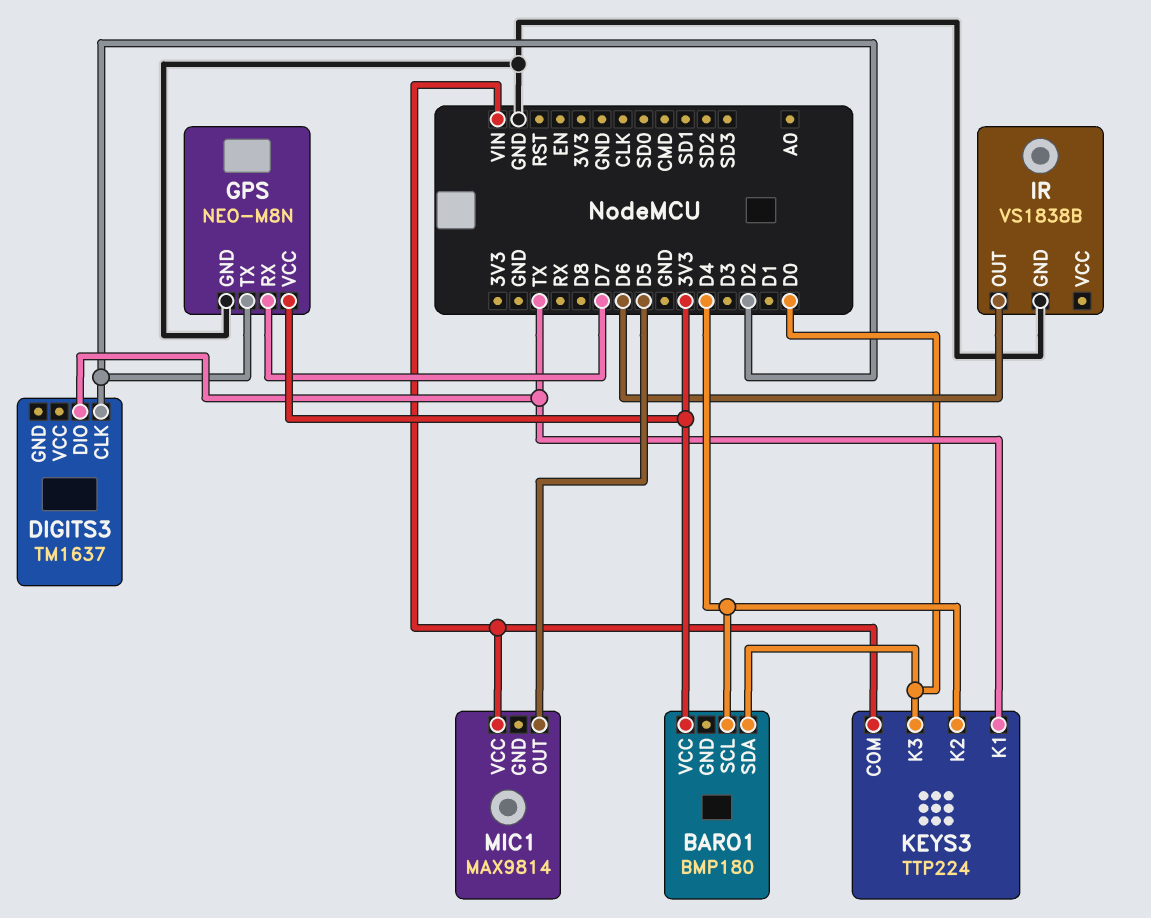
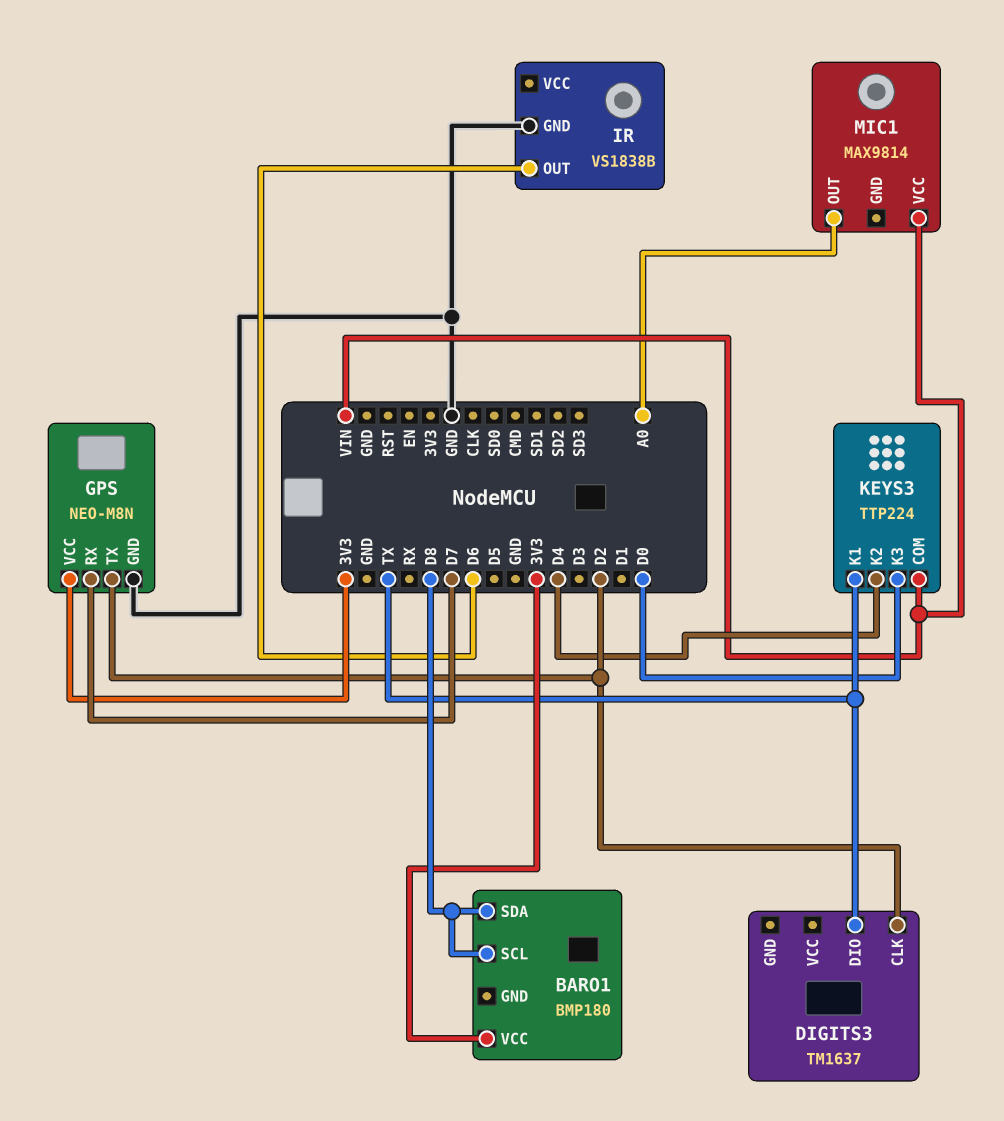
BARO1 pin SCL: D4 -> D8
BARO1 pin SDA: D0 -> D8
MIC1 pin OUT: D5 -> A0

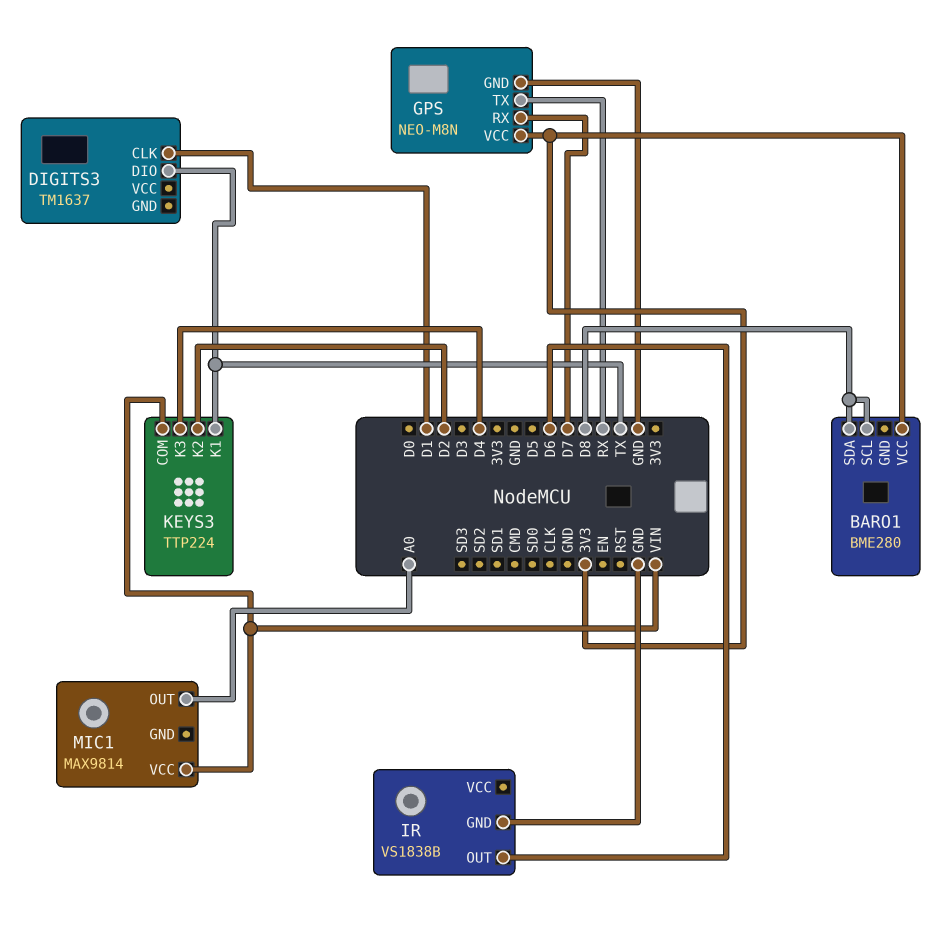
BARO1: BMP180 -> BME280
DIGITS3 pin CLK: D2 -> D1
GPS pin TX: D2 -> RX
KEYS3 pin K2: D4 -> D2
KEYS3 pin K3: D0 -> D4

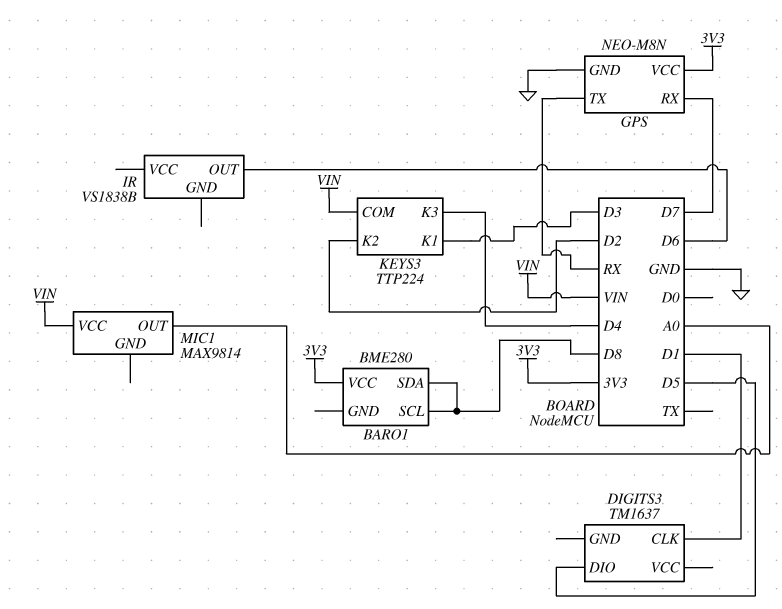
DIGITS3 pin DIO: TX -> D5
IR pin GND: GND -> none
KEYS3 pin K1: TX -> D3

